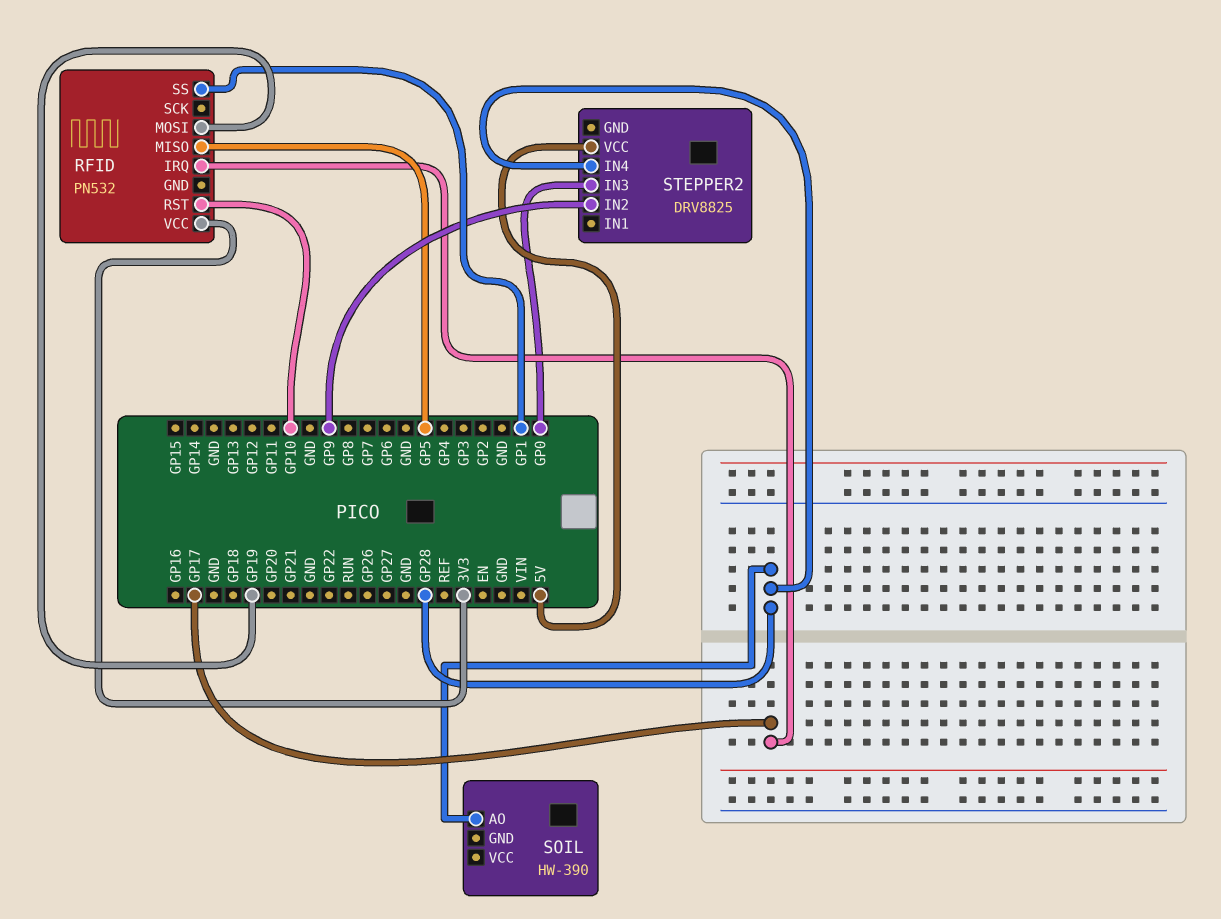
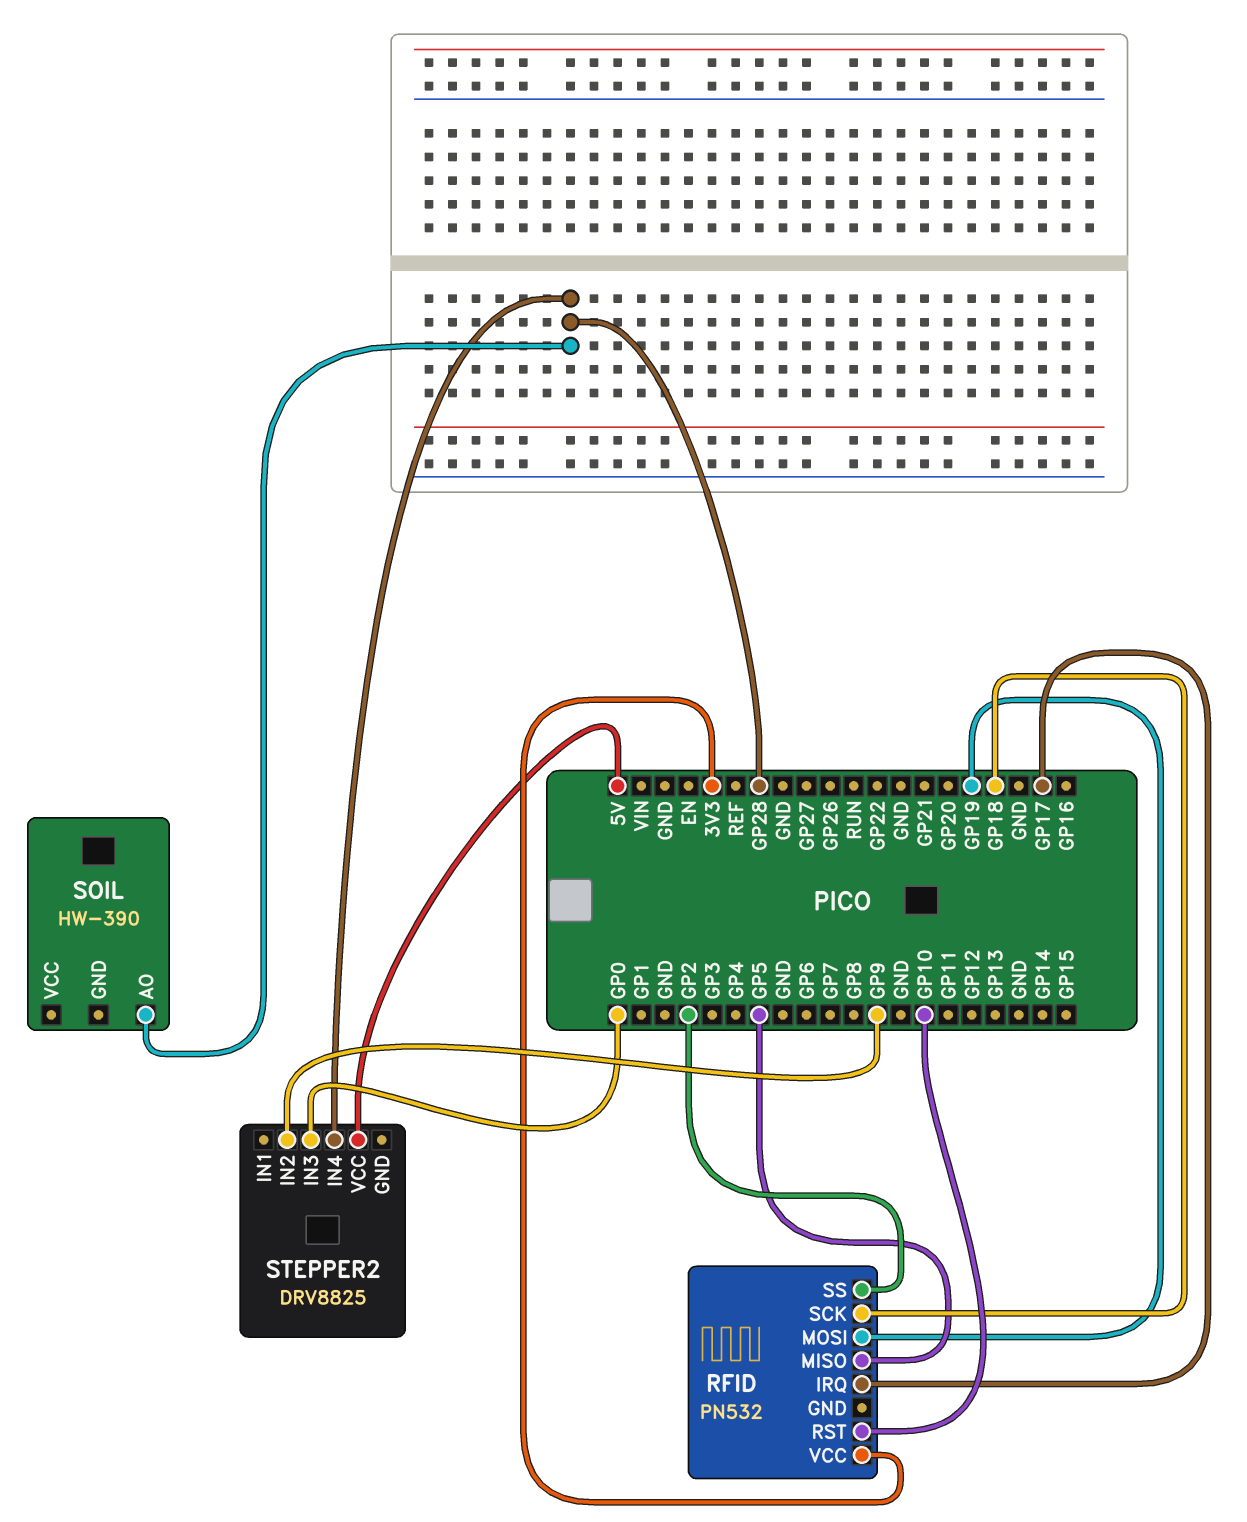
RFID pin SCK: none -> GP18
RFID pin SS: GP1 -> GP2

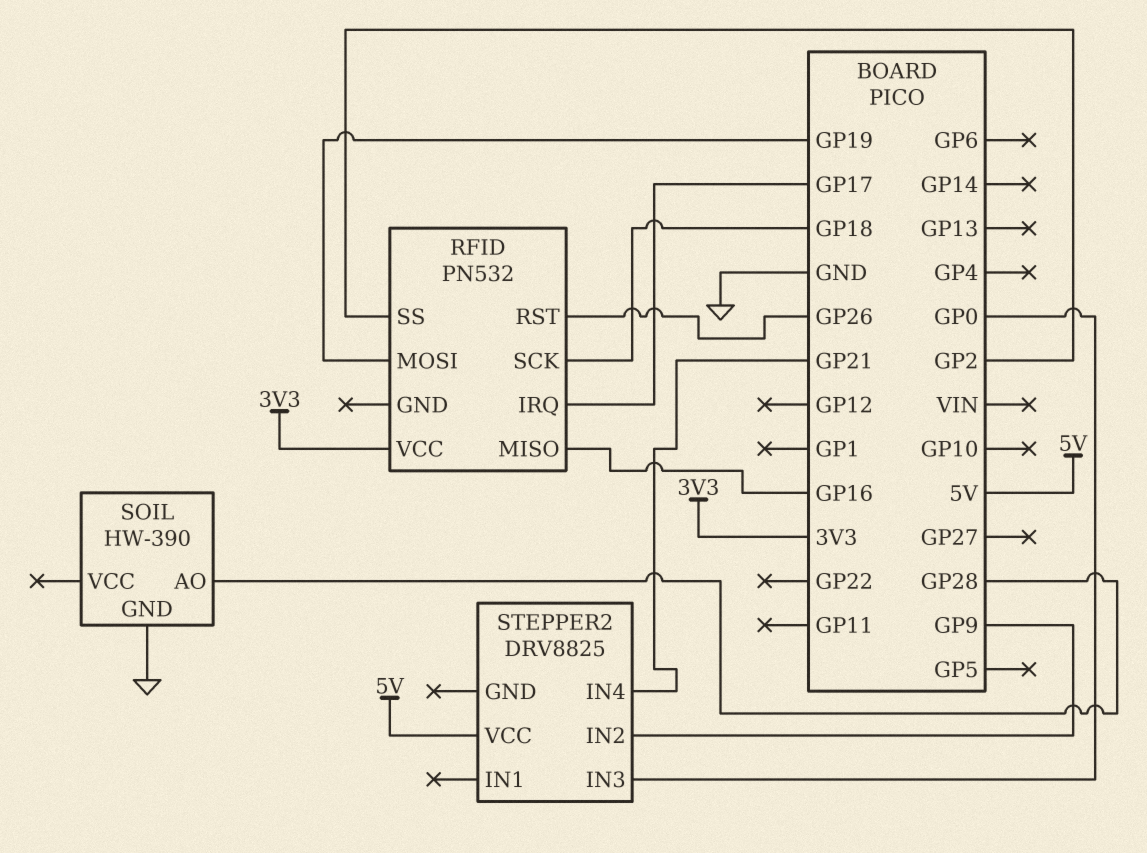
RFID pin MISO: GP5 -> GP16
RFID pin RST: GP10 -> GP26
SOIL pin GND: none -> GND
STEPPER2 pin IN4: GP28 -> GP21

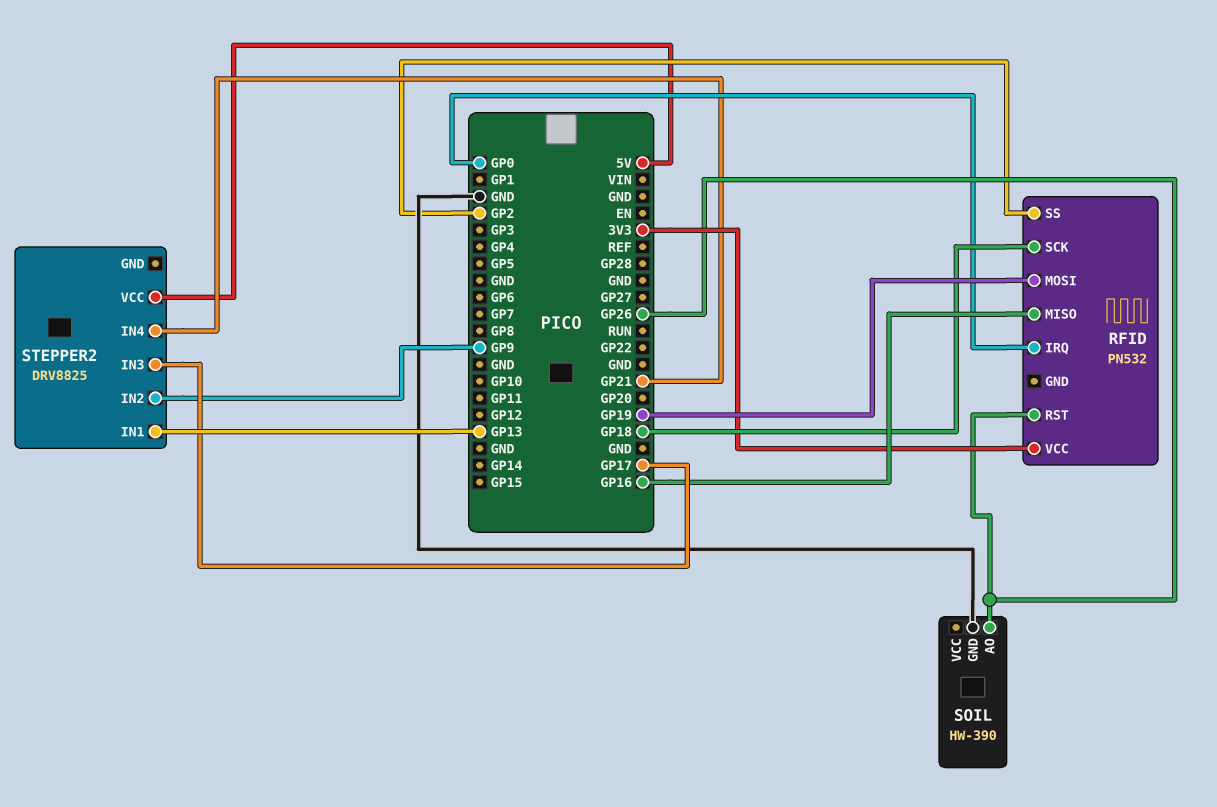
RFID pin IRQ: GP17 -> GP0
SOIL pin AO: GP28 -> GP26
STEPPER2 pin IN1: none -> GP13
STEPPER2 pin IN3: GP0 -> GP17

